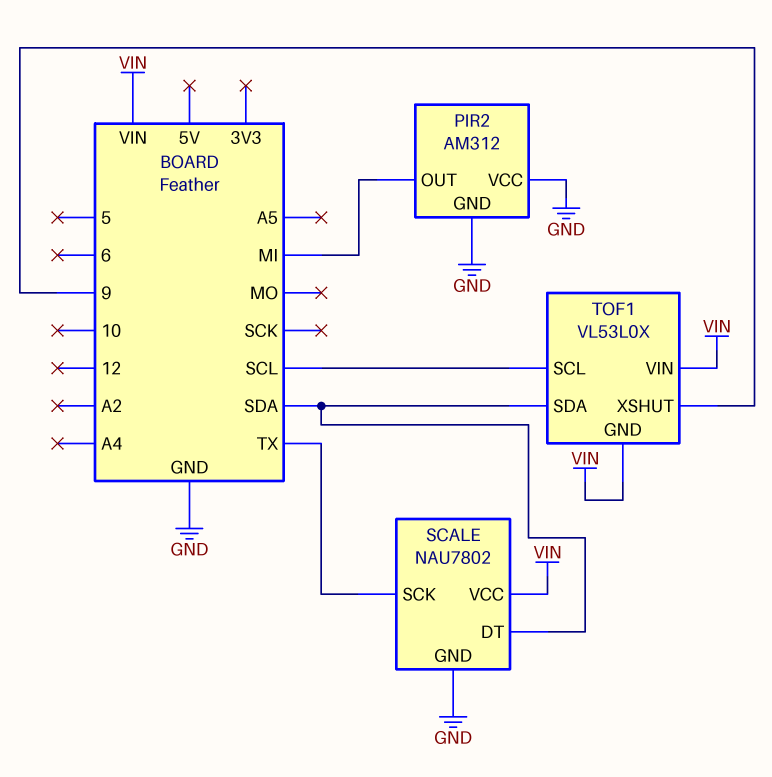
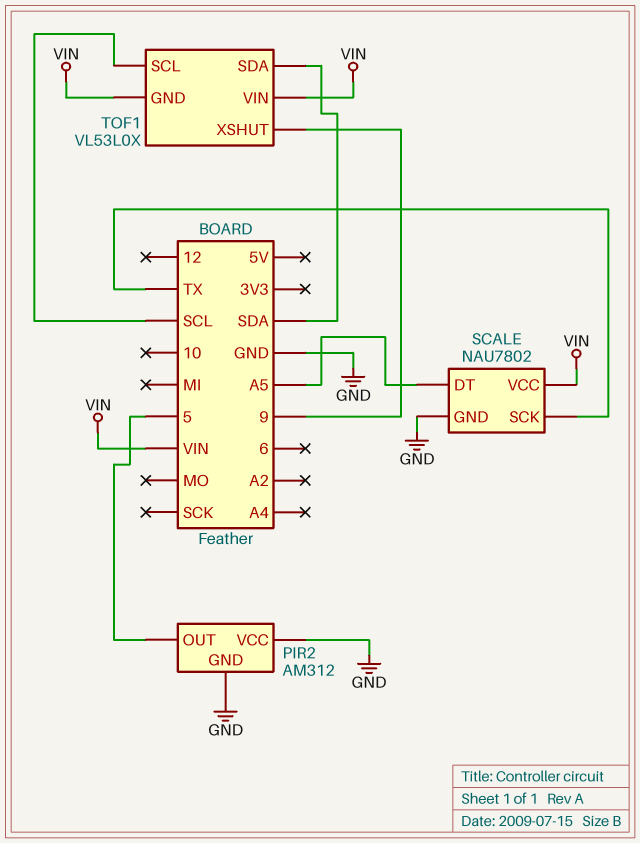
PIR2 pin OUT: MI -> 5
SCALE pin DT: SDA -> A5

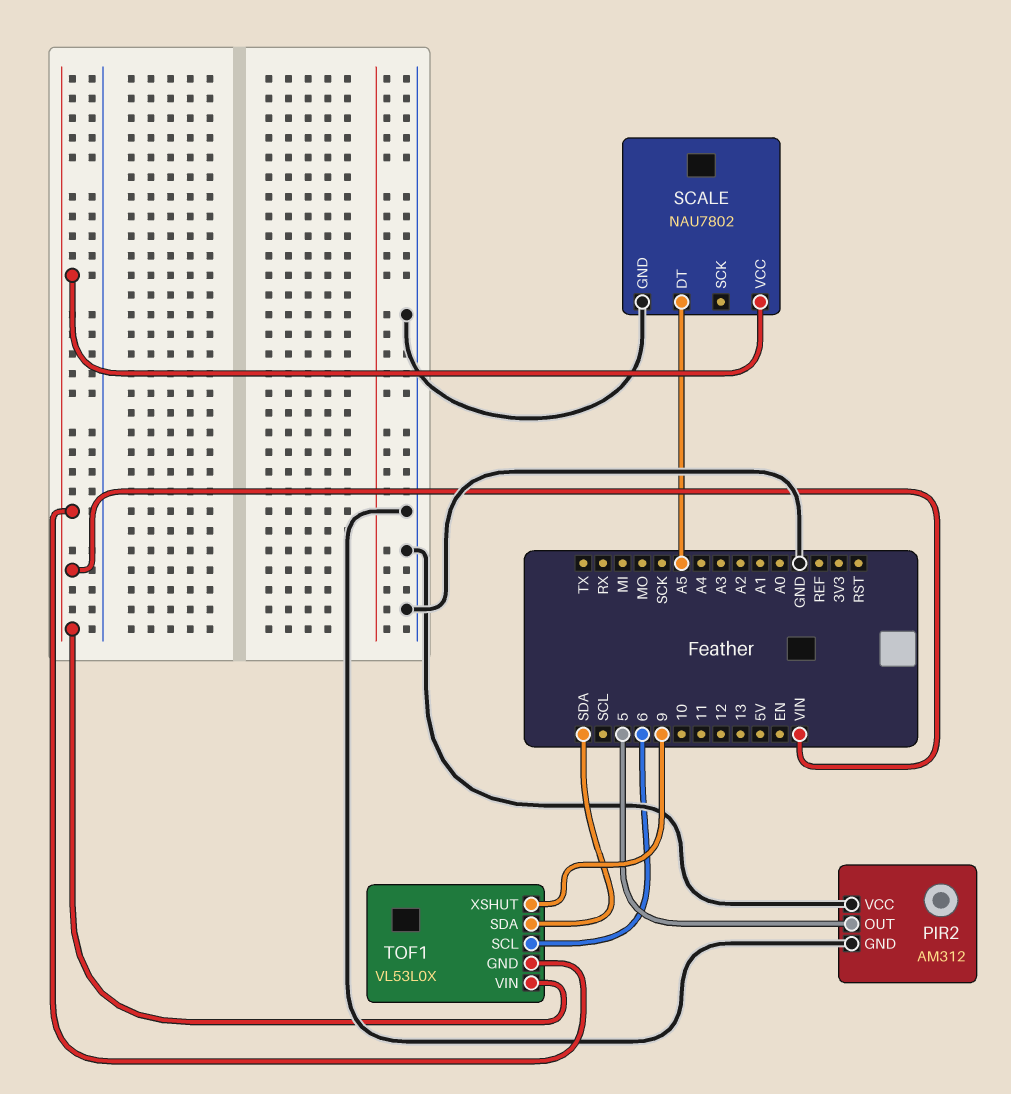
SCALE pin SCK: TX -> none
TOF1 pin SCL: SCL -> 6

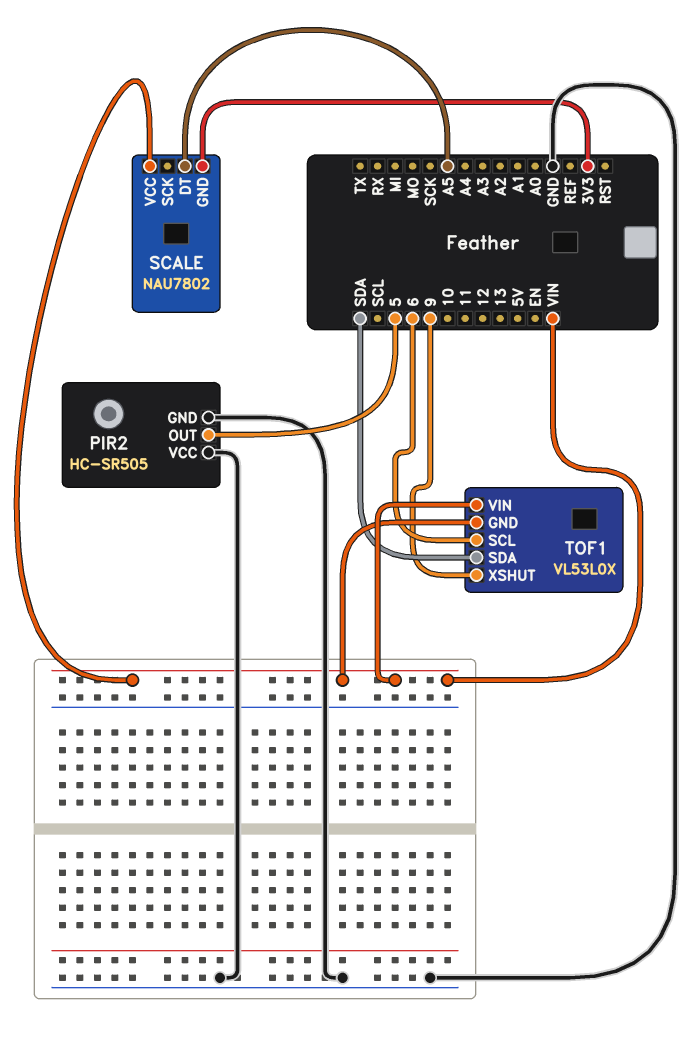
PIR2: AM312 -> HC-SR505
SCALE pin GND: GND -> 3V3

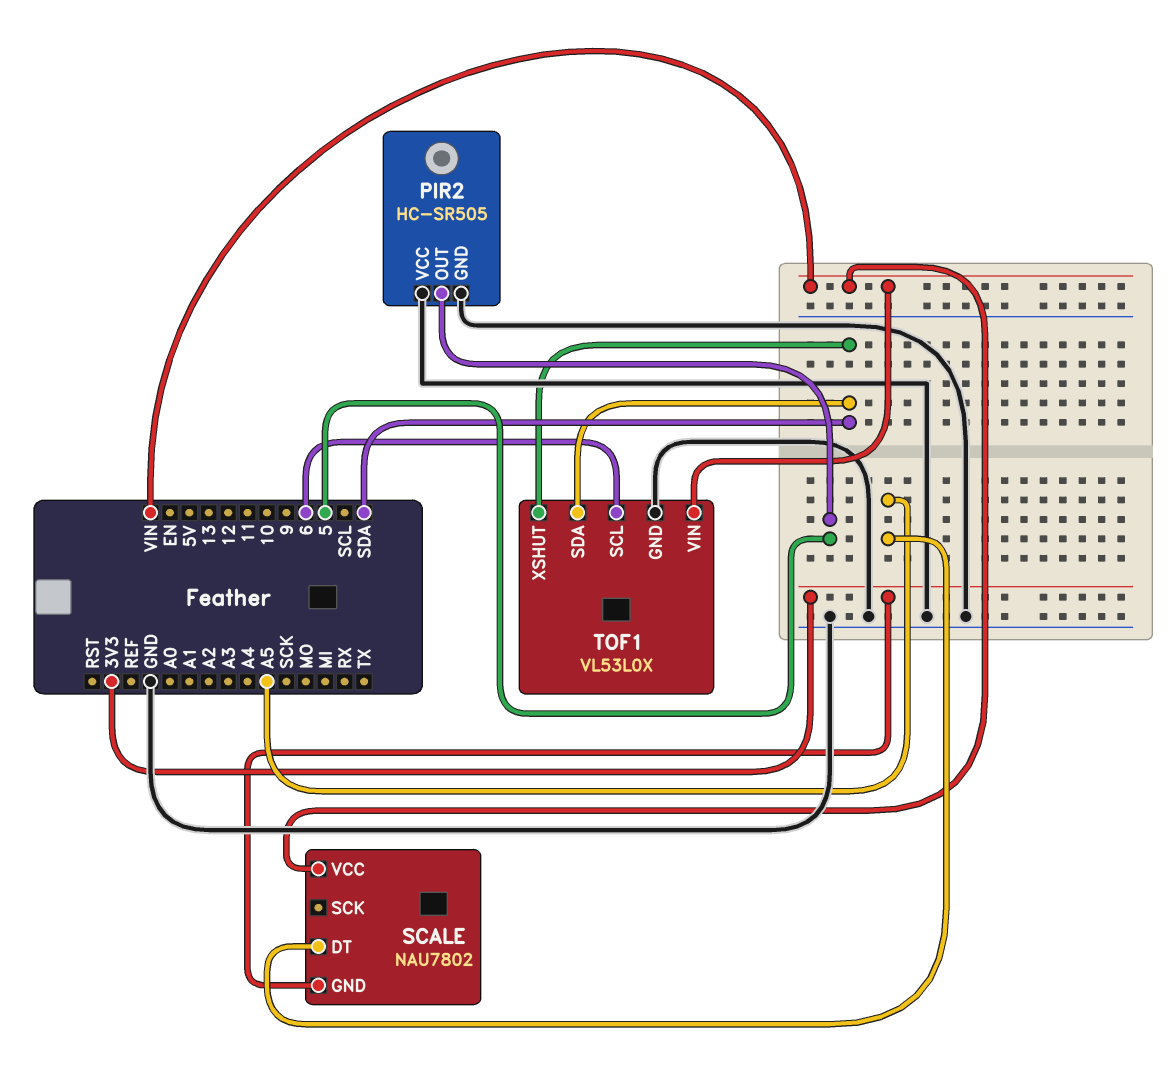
TOF1 pin GND: VIN -> GND
TOF1 pin XSHUT: 9 -> SDA

